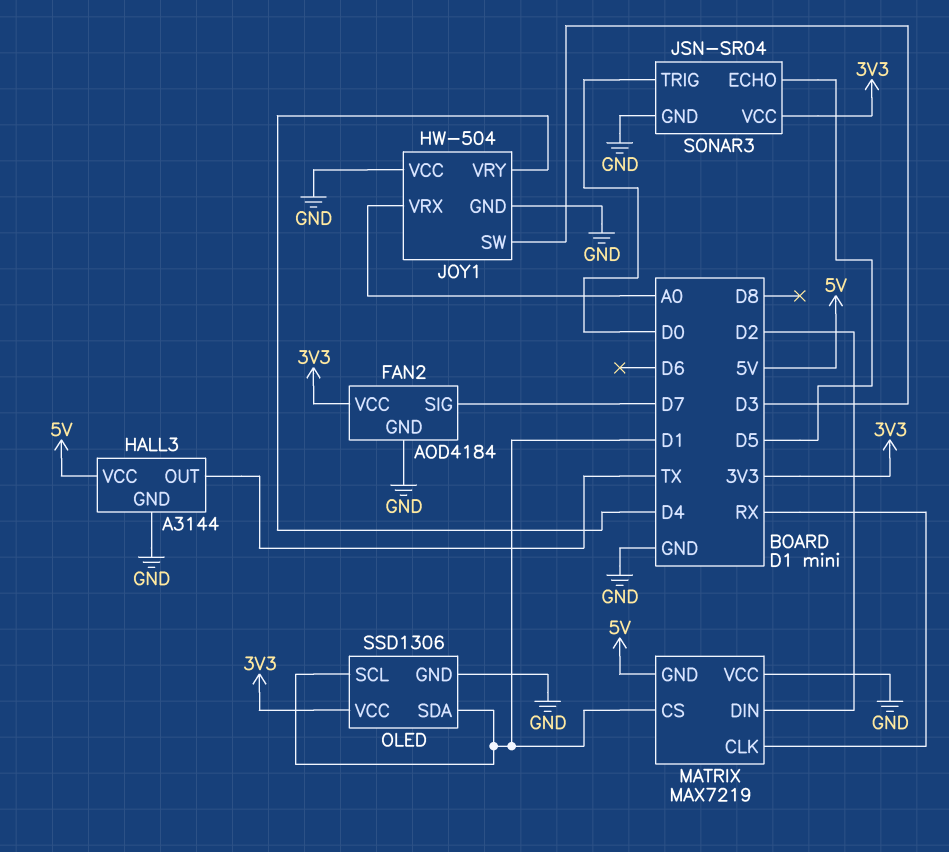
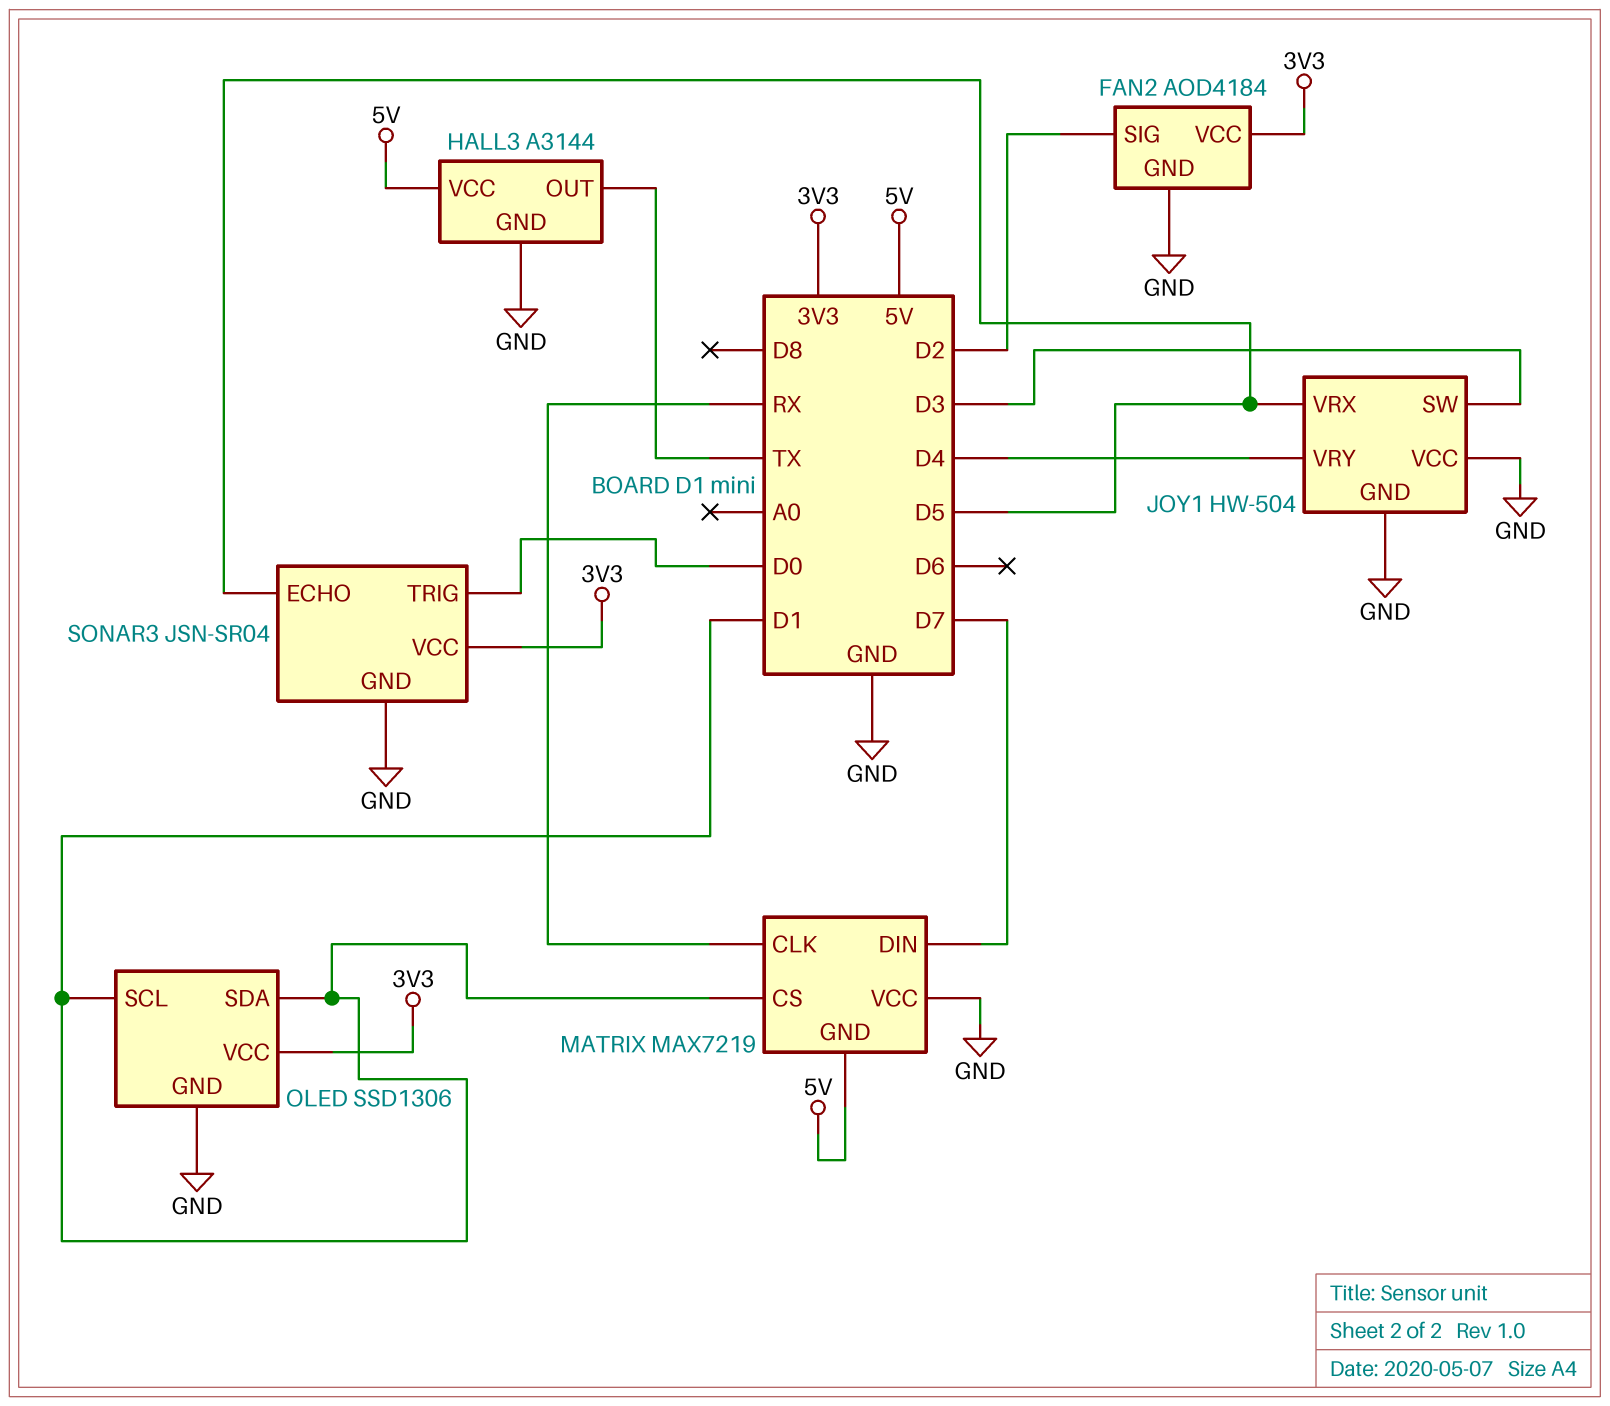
FAN2 pin SIG: D7 -> D2
JOY1 pin VRX: A0 -> D5
MATRIX pin DIN: D2 -> D7

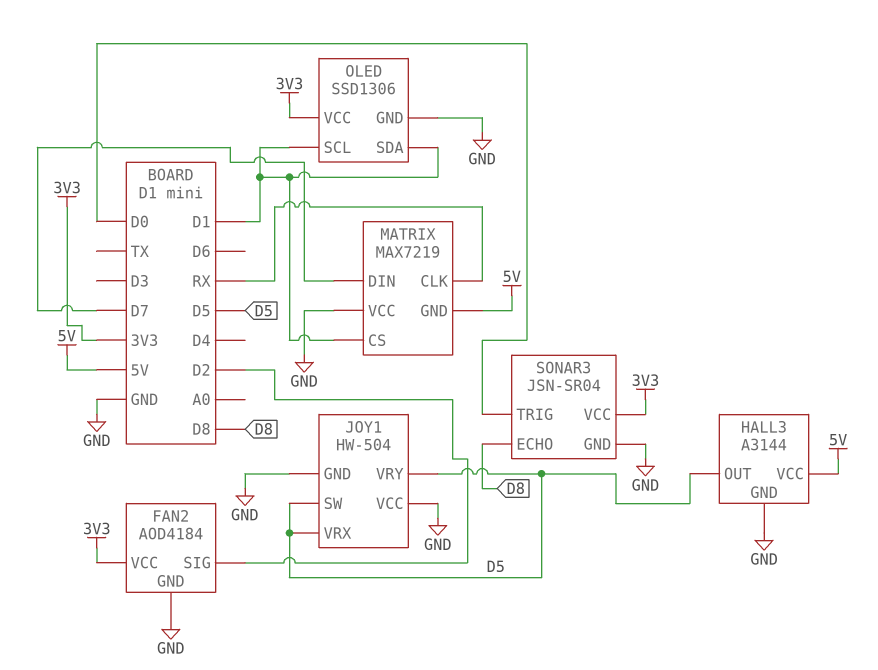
HALL3 pin OUT: TX -> D5
JOY1 pin SW: D3 -> D5
JOY1 pin VRY: D4 -> D5
SONAR3 pin ECHO: D5 -> D8

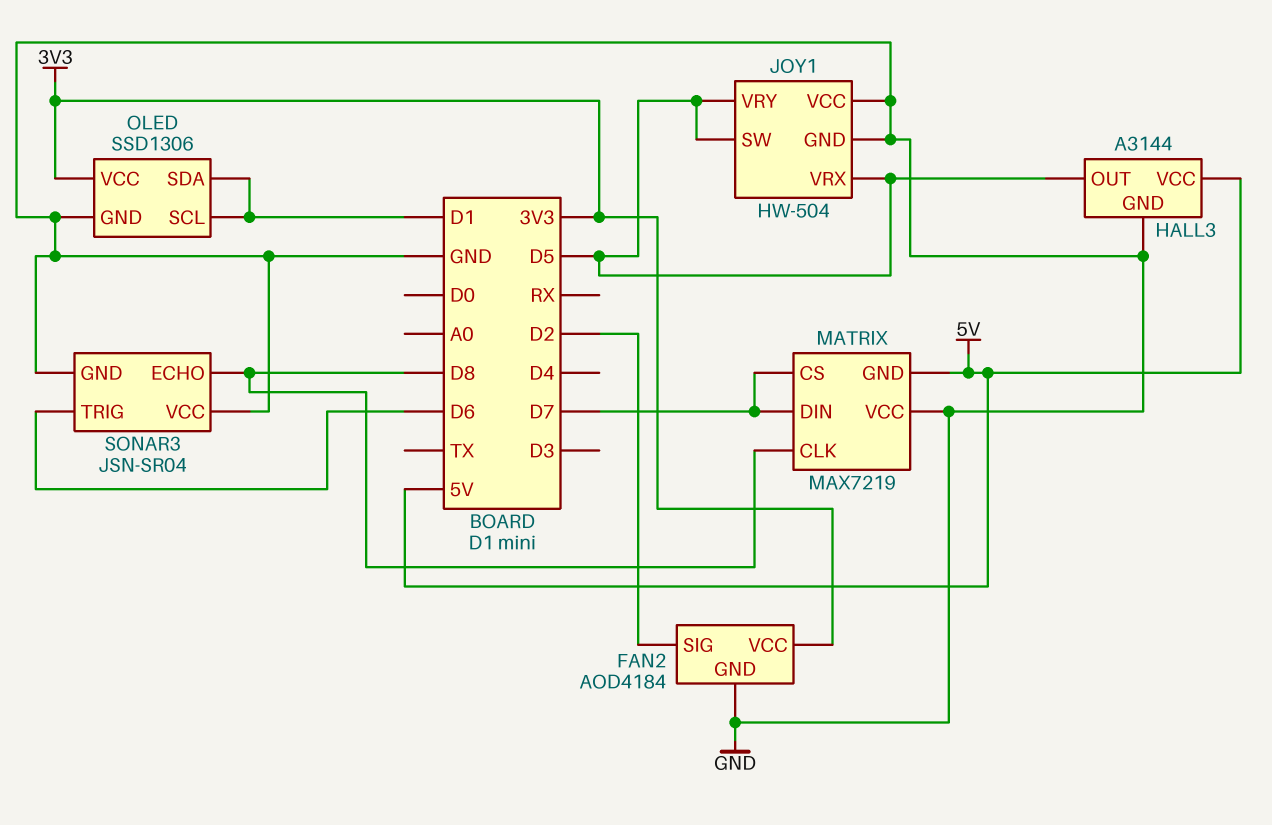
MATRIX pin CLK: RX -> D8
MATRIX pin CS: D1 -> D7
SONAR3 pin TRIG: D0 -> D6
SONAR3 pin VCC: 3V3 -> GND

